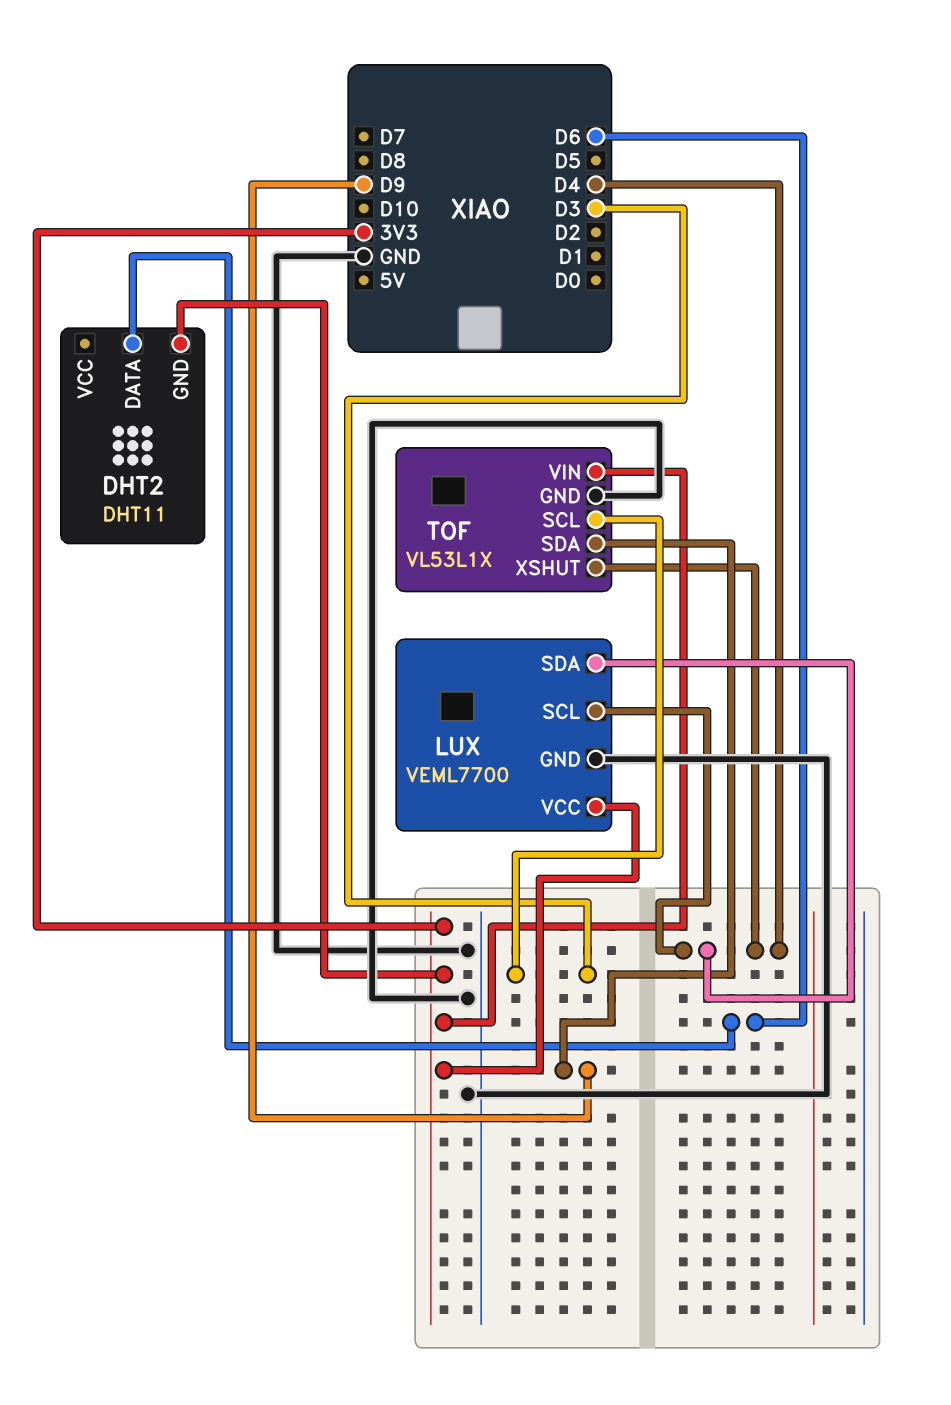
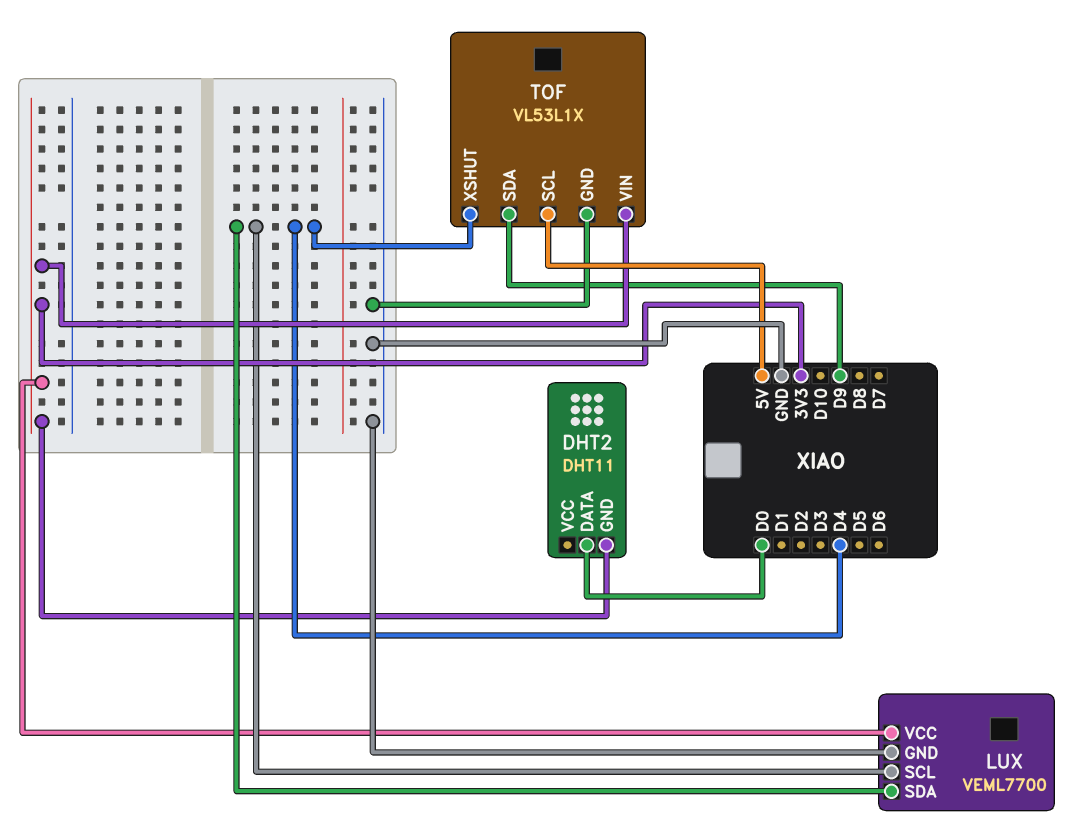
DHT2 pin DATA: D6 -> D0
TOF pin SCL: D3 -> 5V

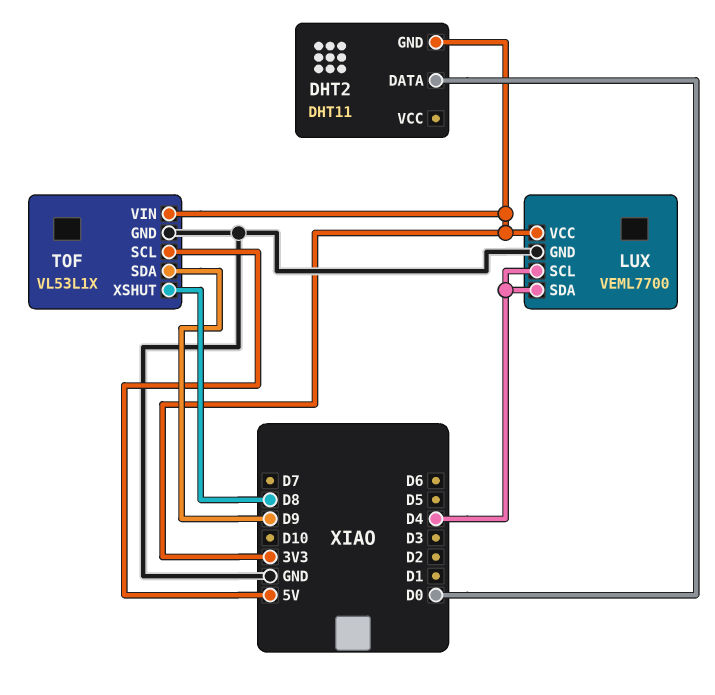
TOF pin XSHUT: D4 -> D8

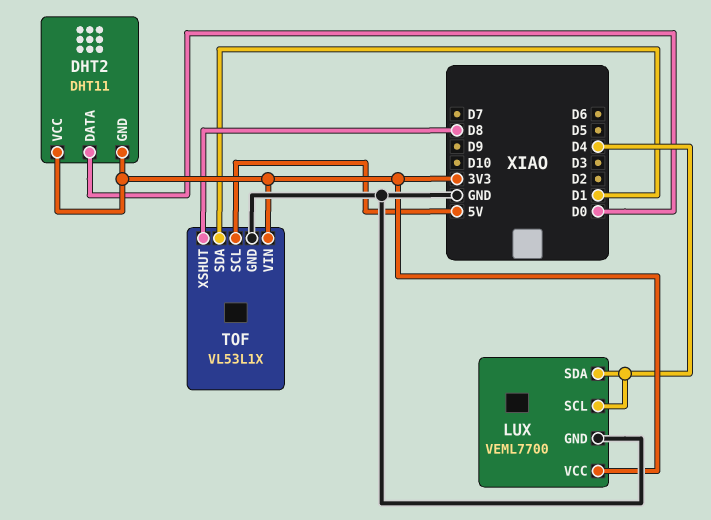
DHT2 pin VCC: none -> 3V3
TOF pin SDA: D9 -> D1

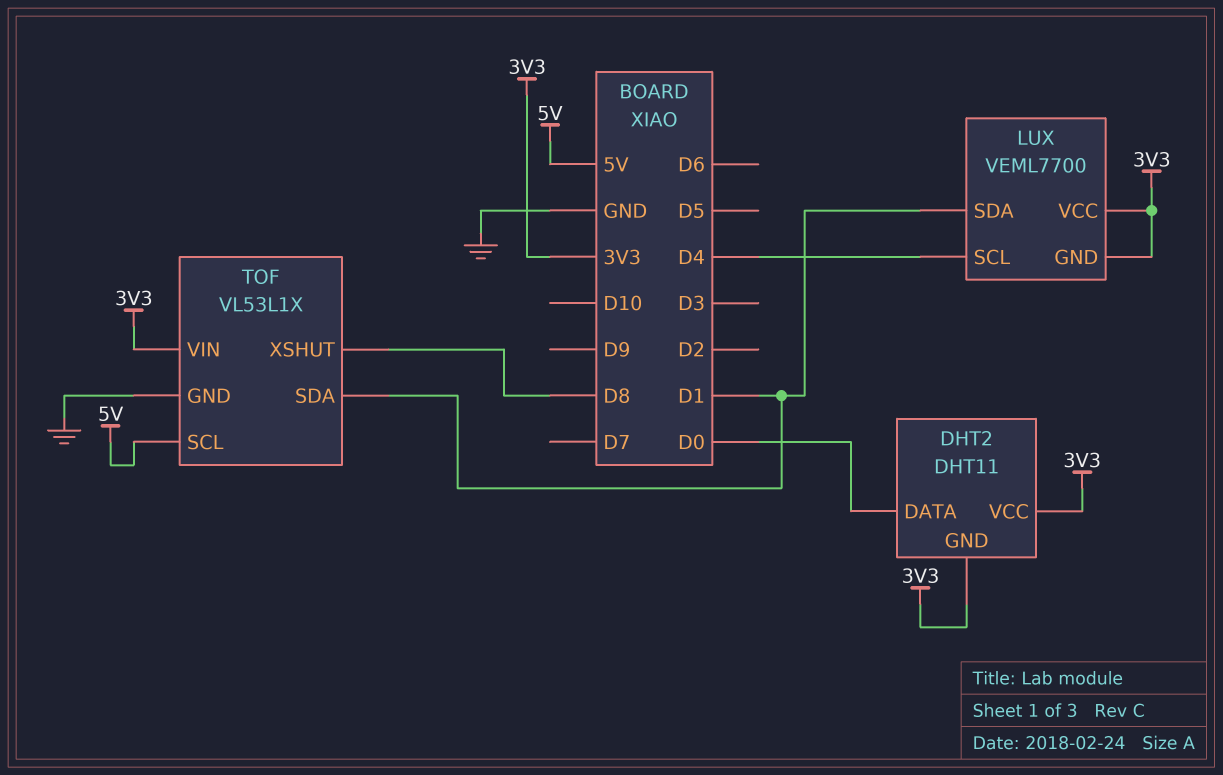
LUX pin GND: GND -> 3V3
LUX pin SDA: D4 -> D1

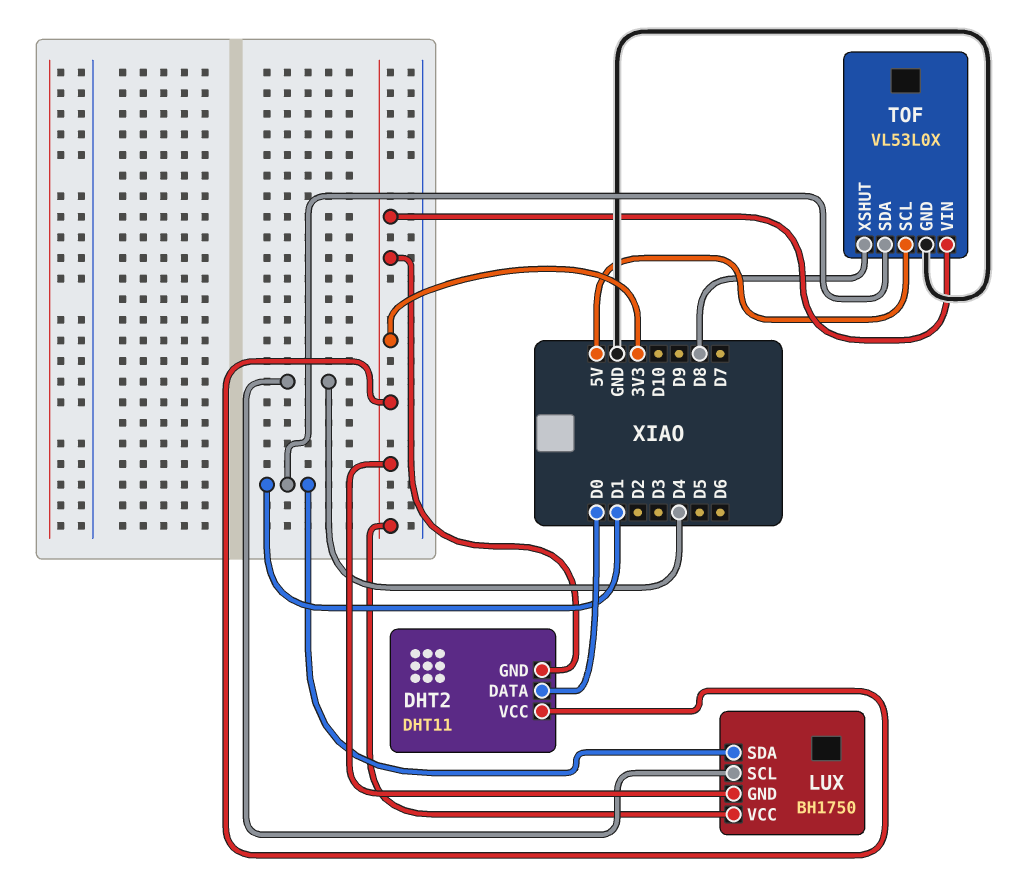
LUX: VEML7700 -> BH1750
TOF: VL53L1X -> VL53L0X

